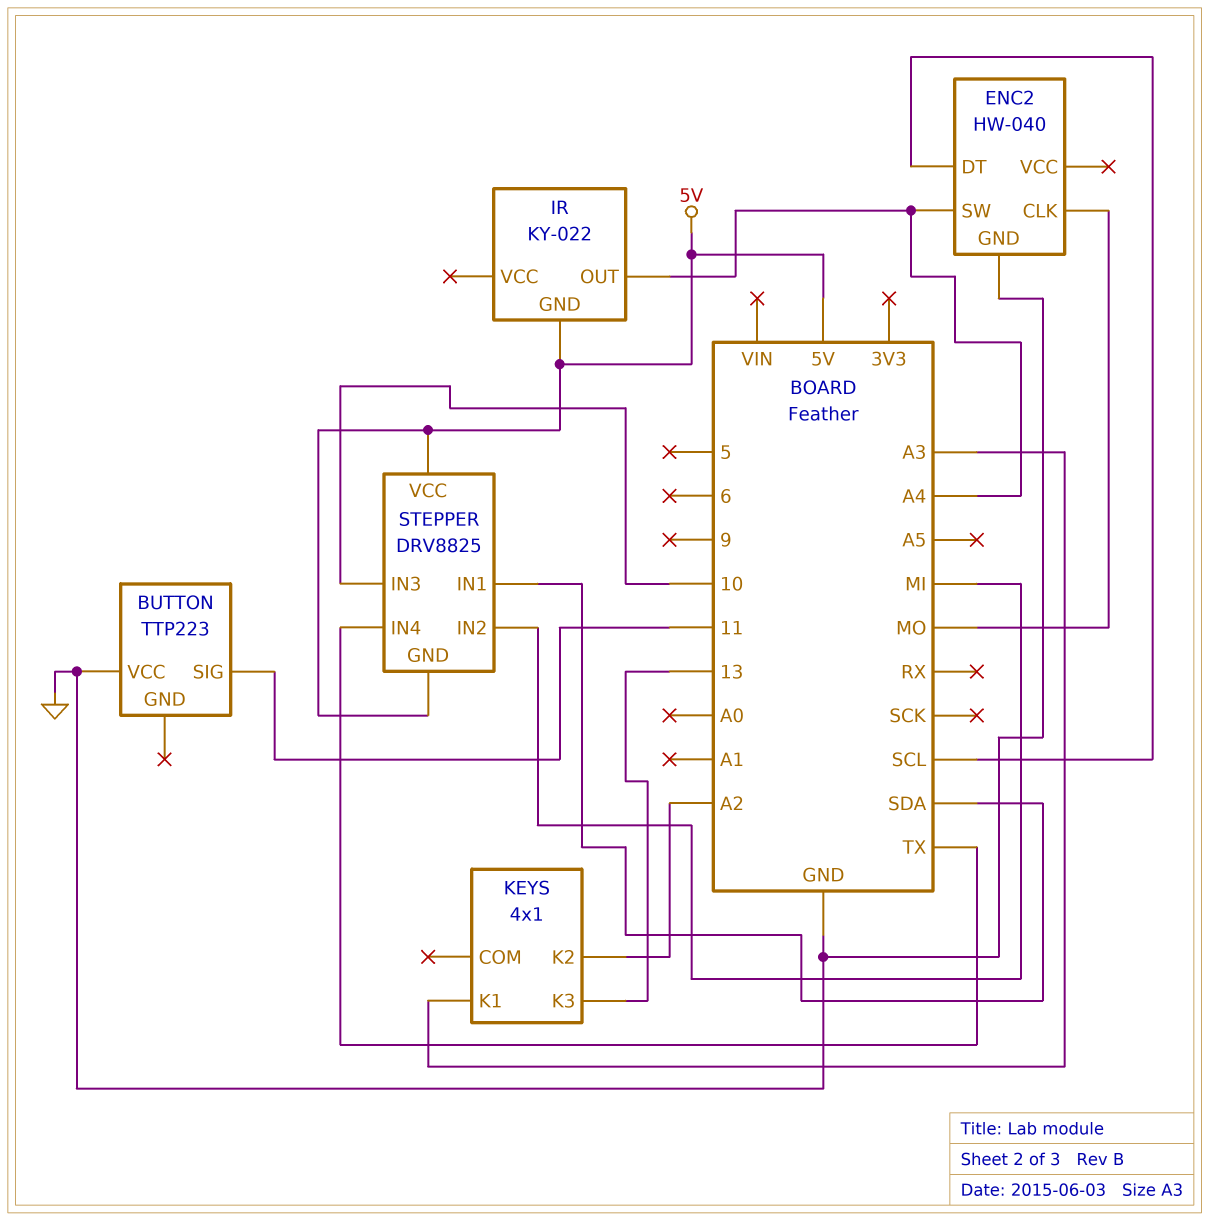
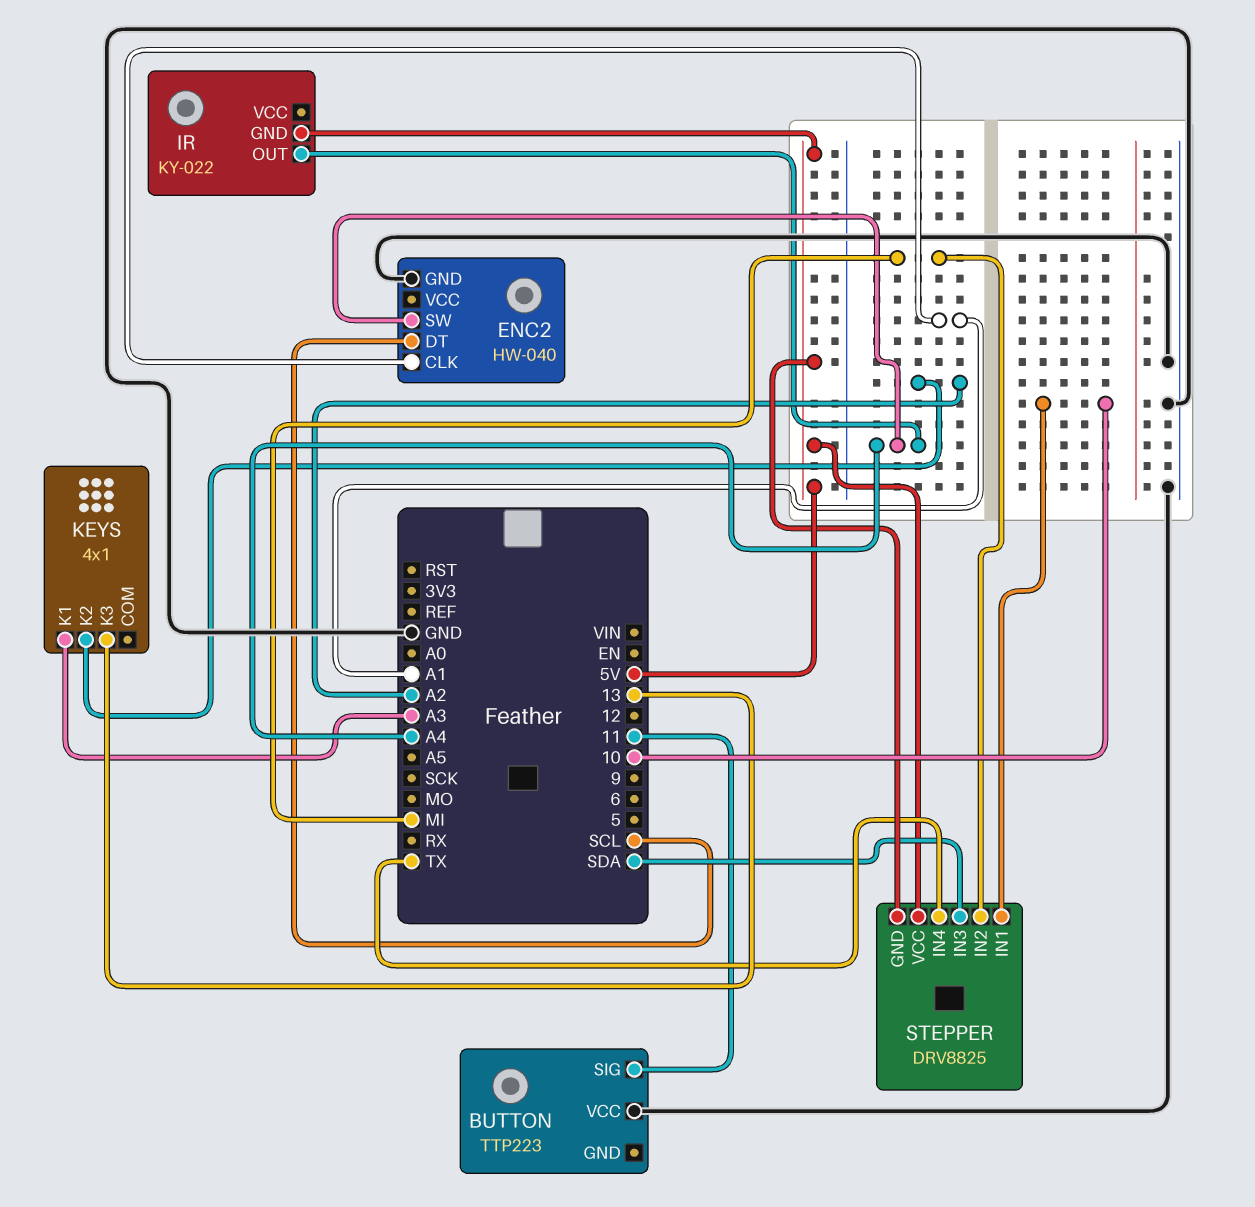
ENC2 pin CLK: MO -> A1
STEPPER pin IN1: SDA -> 10
STEPPER pin IN3: 10 -> SDA

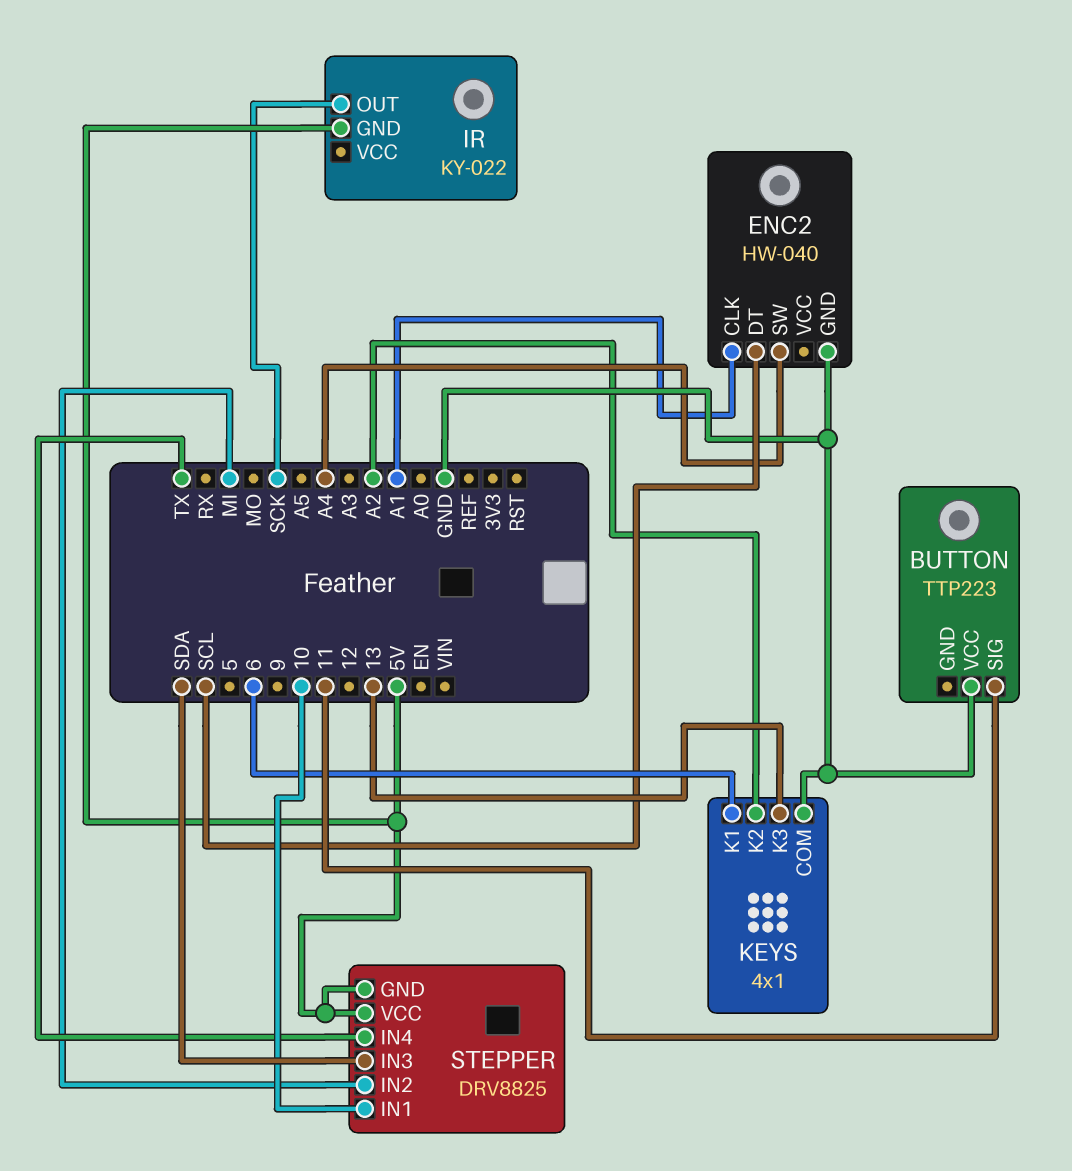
IR pin OUT: A4 -> SCK
KEYS pin COM: none -> GND
KEYS pin K1: A3 -> 6

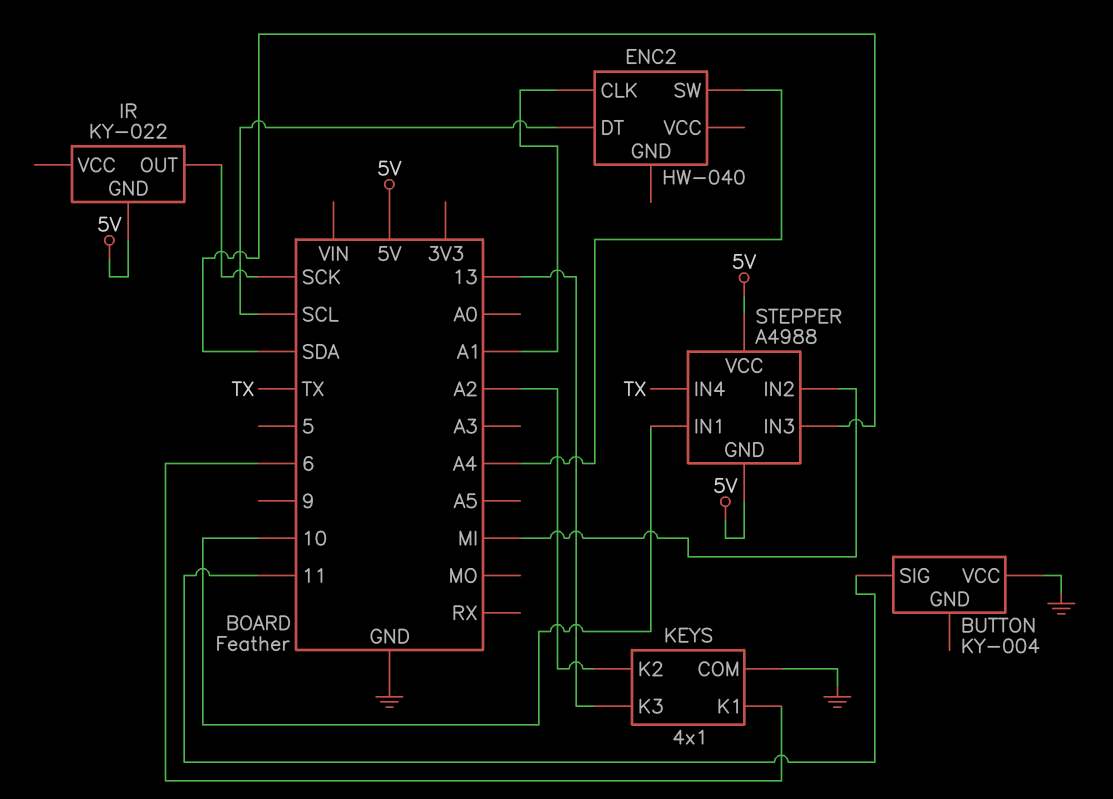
BUTTON: TTP223 -> KY-004
ENC2 pin GND: GND -> none
STEPPER: DRV8825 -> A4988

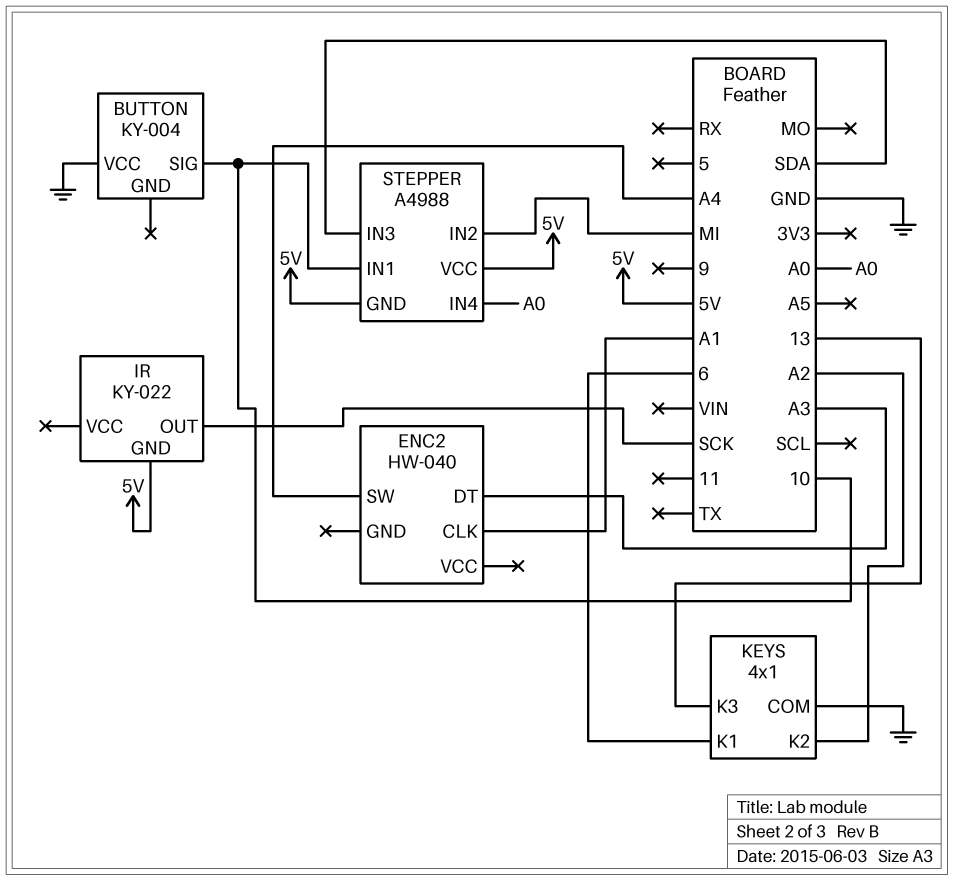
BUTTON pin SIG: 11 -> 10
ENC2 pin DT: SCL -> A3
STEPPER pin IN4: TX -> A0

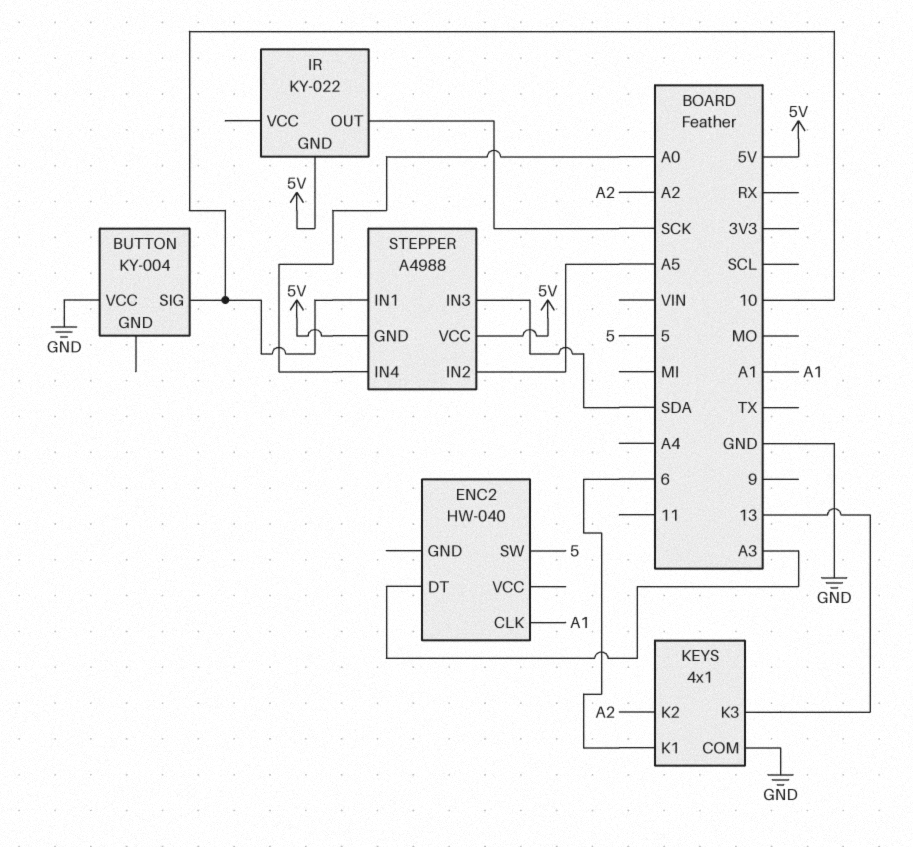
ENC2 pin SW: A4 -> 5
STEPPER pin IN2: MI -> A5

